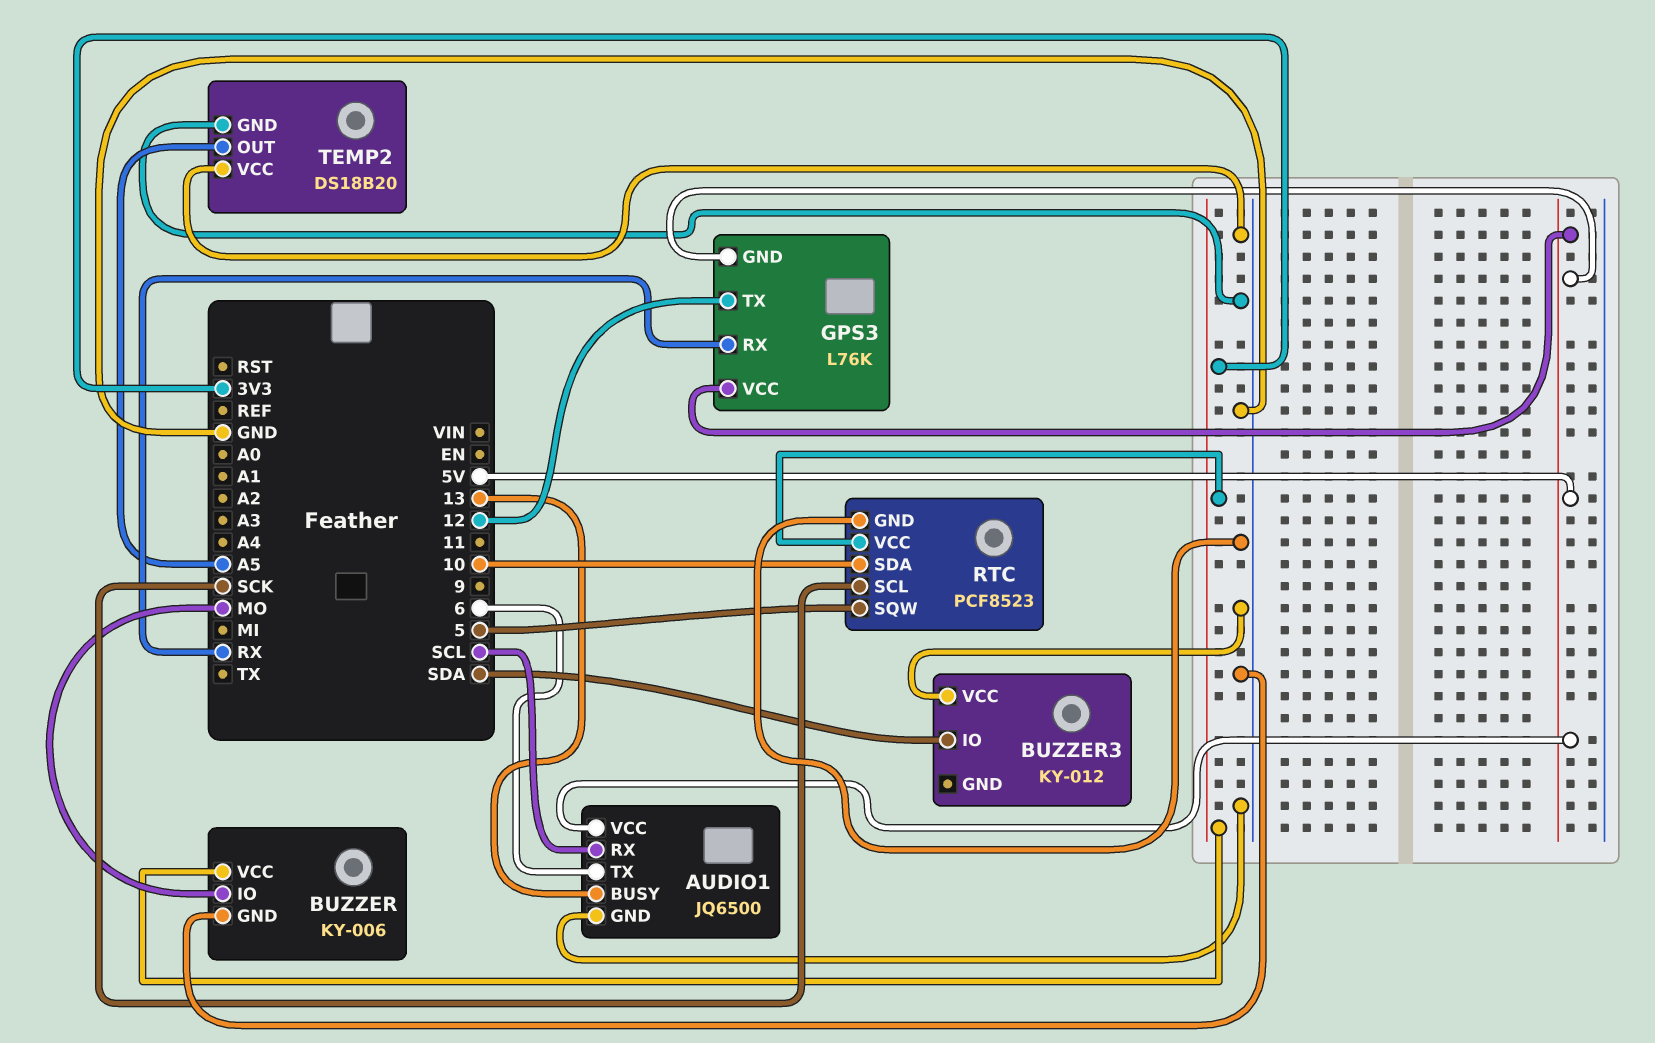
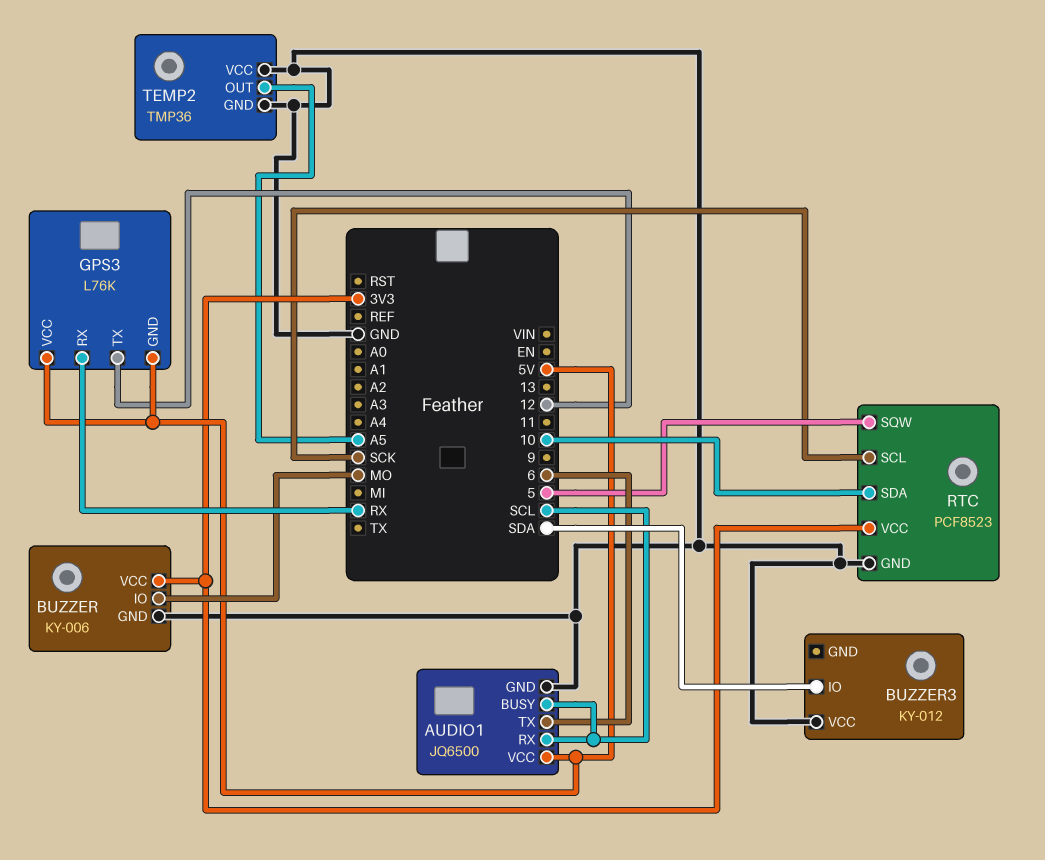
AUDIO1 pin BUSY: 13 -> SCL
TEMP2: DS18B20 -> TMP36

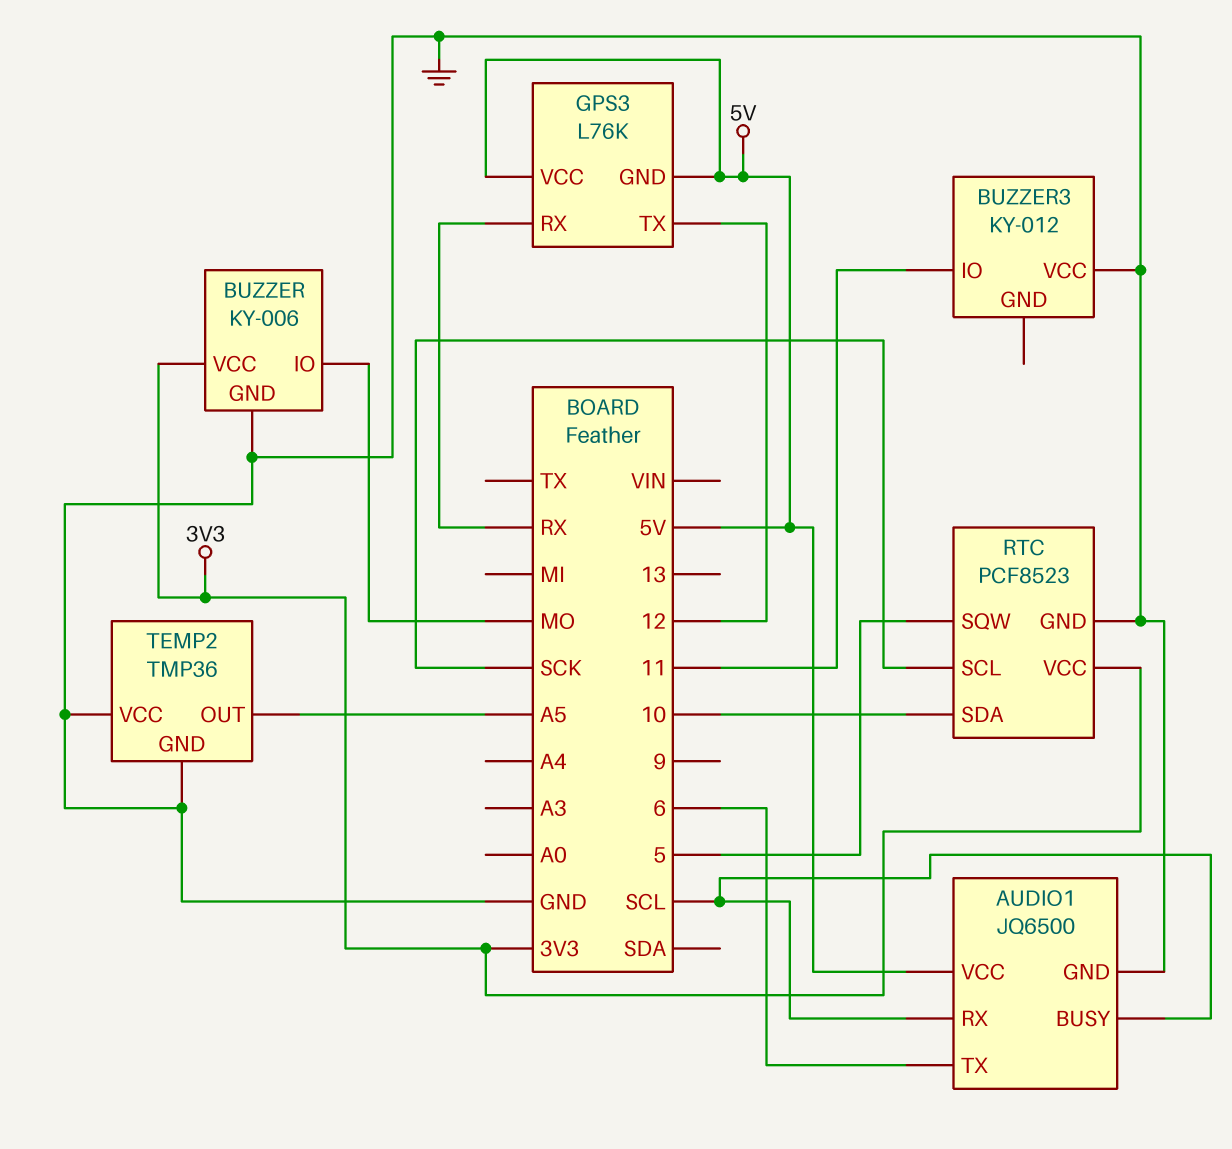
BUZZER3 pin IO: SDA -> 11

